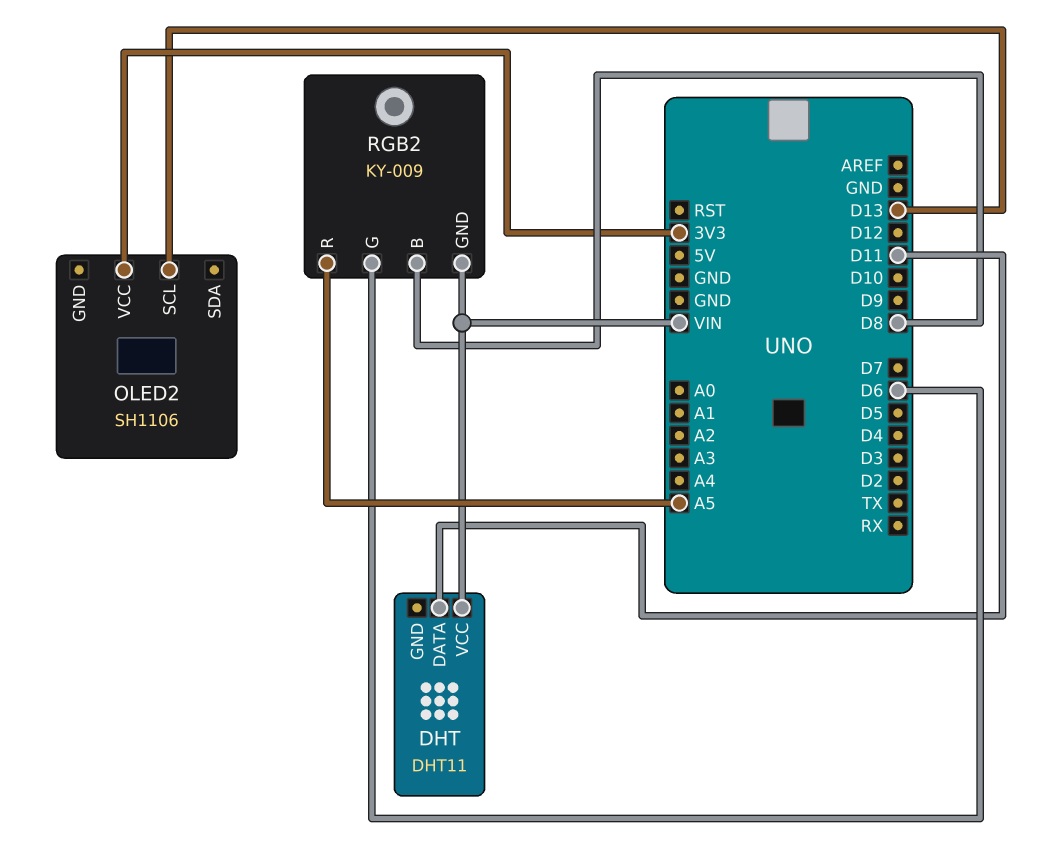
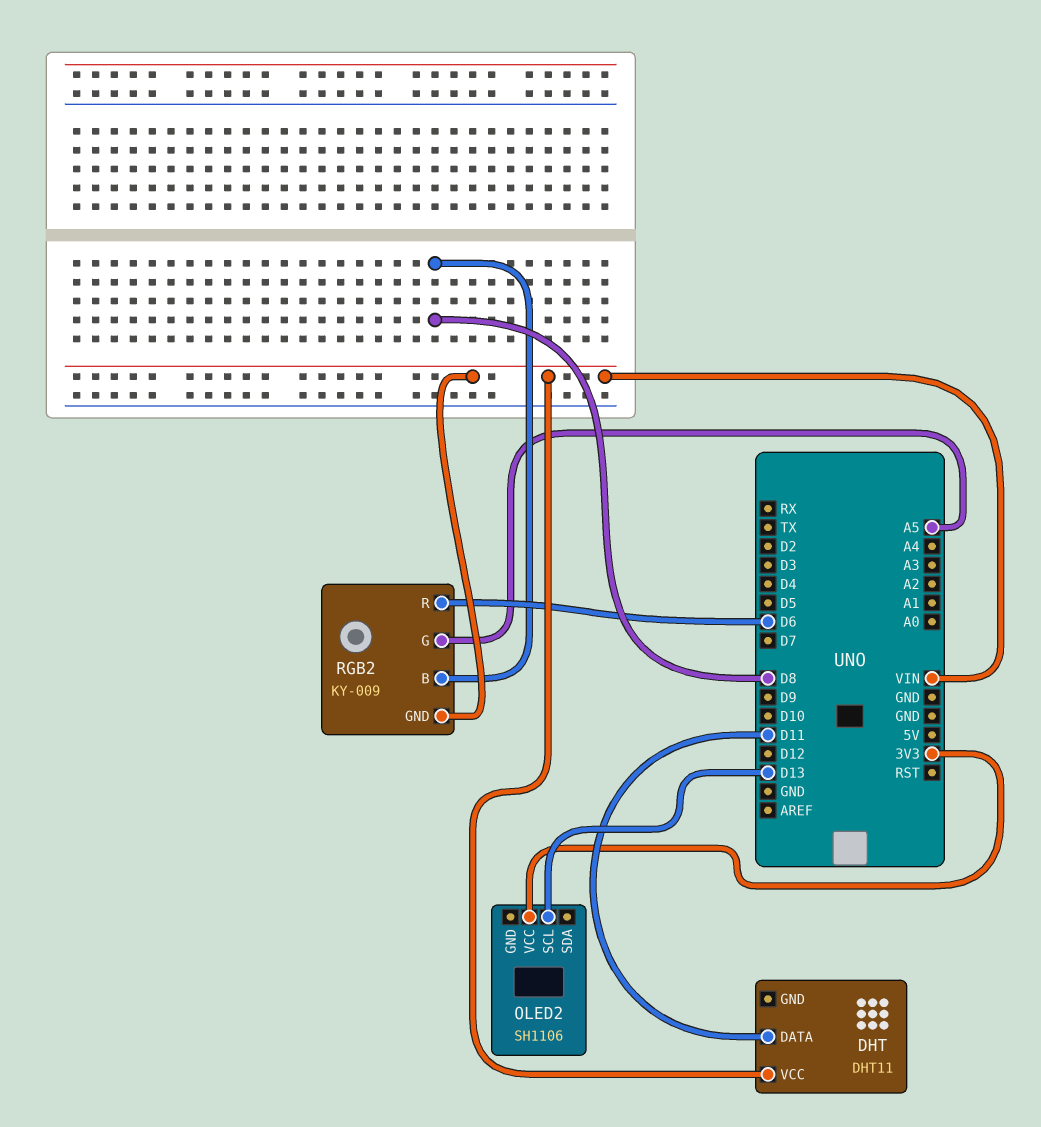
RGB2 pin G: D6 -> A5
RGB2 pin R: A5 -> D6

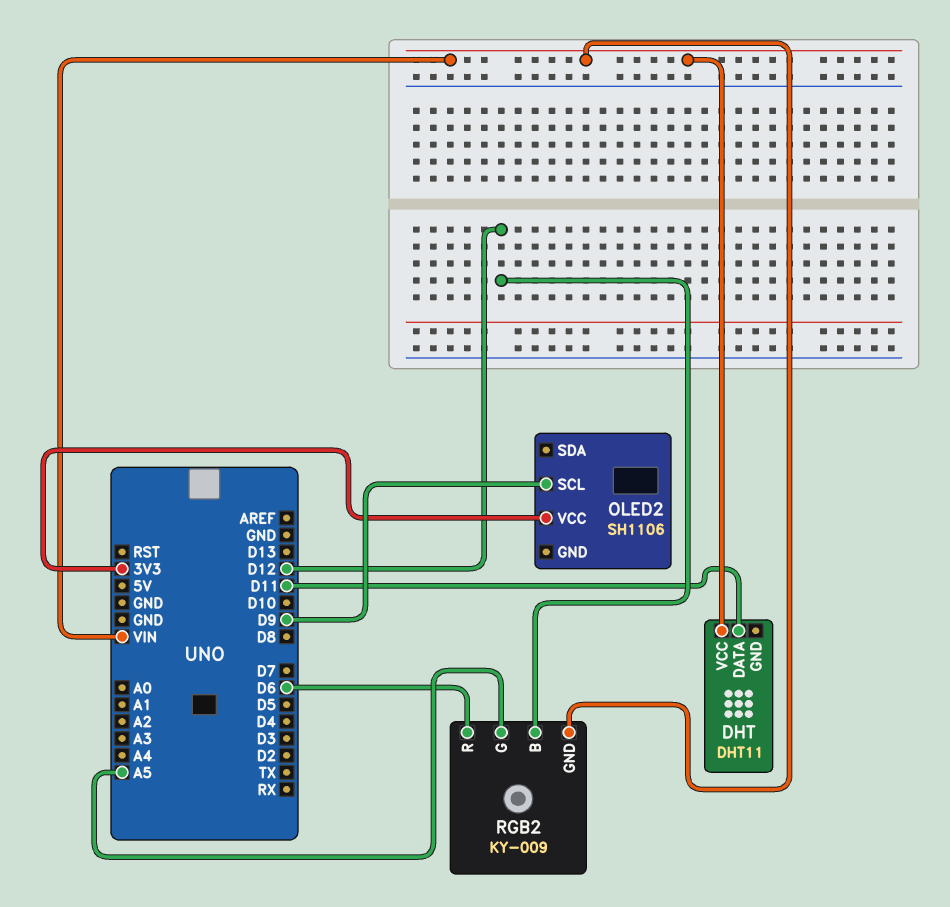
OLED2 pin SCL: D13 -> D9
RGB2 pin B: D8 -> D12

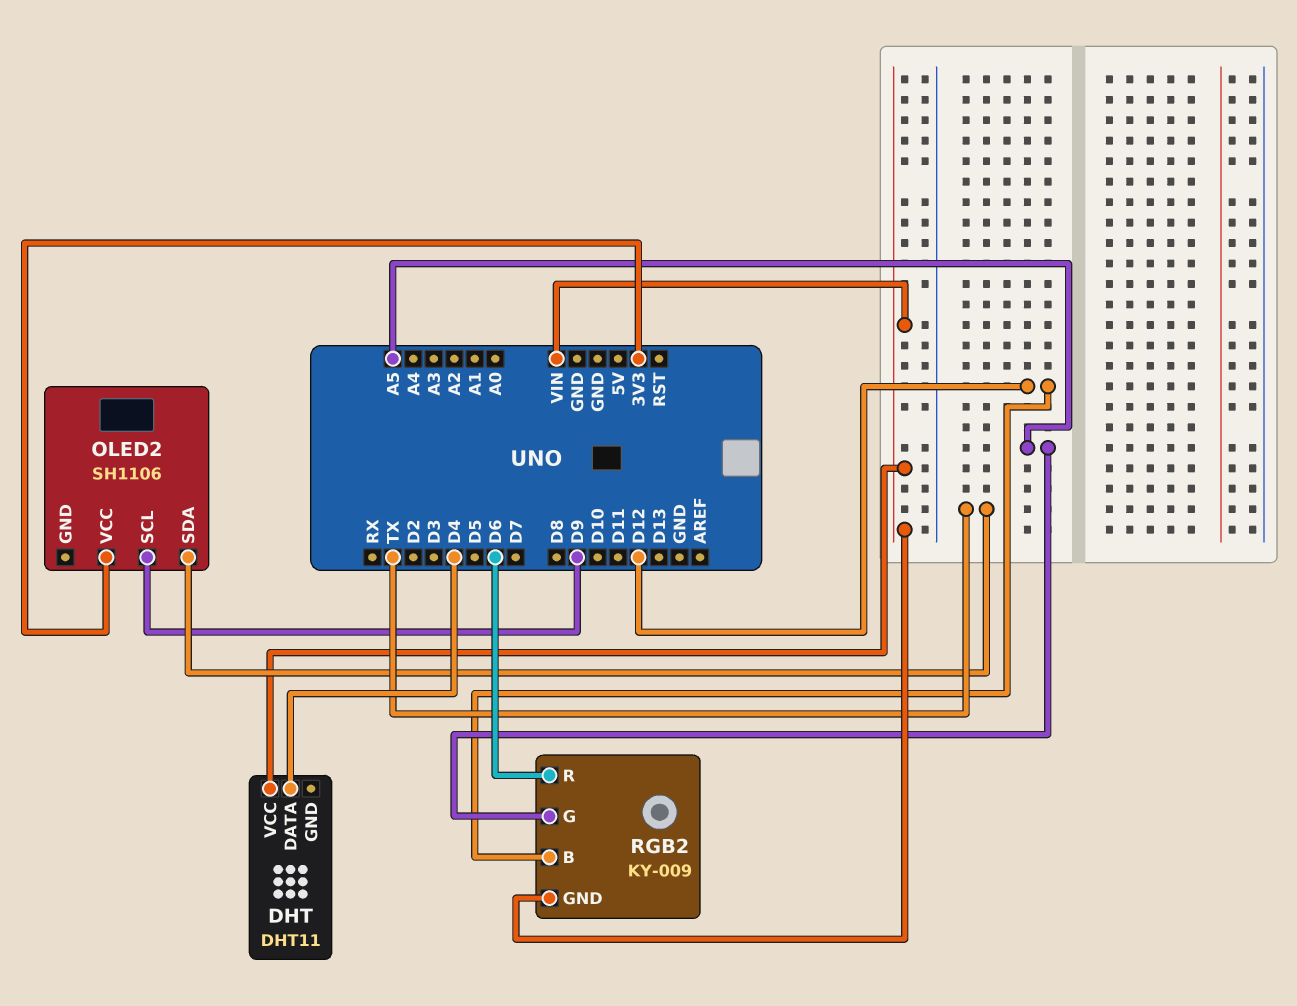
DHT pin DATA: D11 -> D4
OLED2 pin SDA: none -> TX

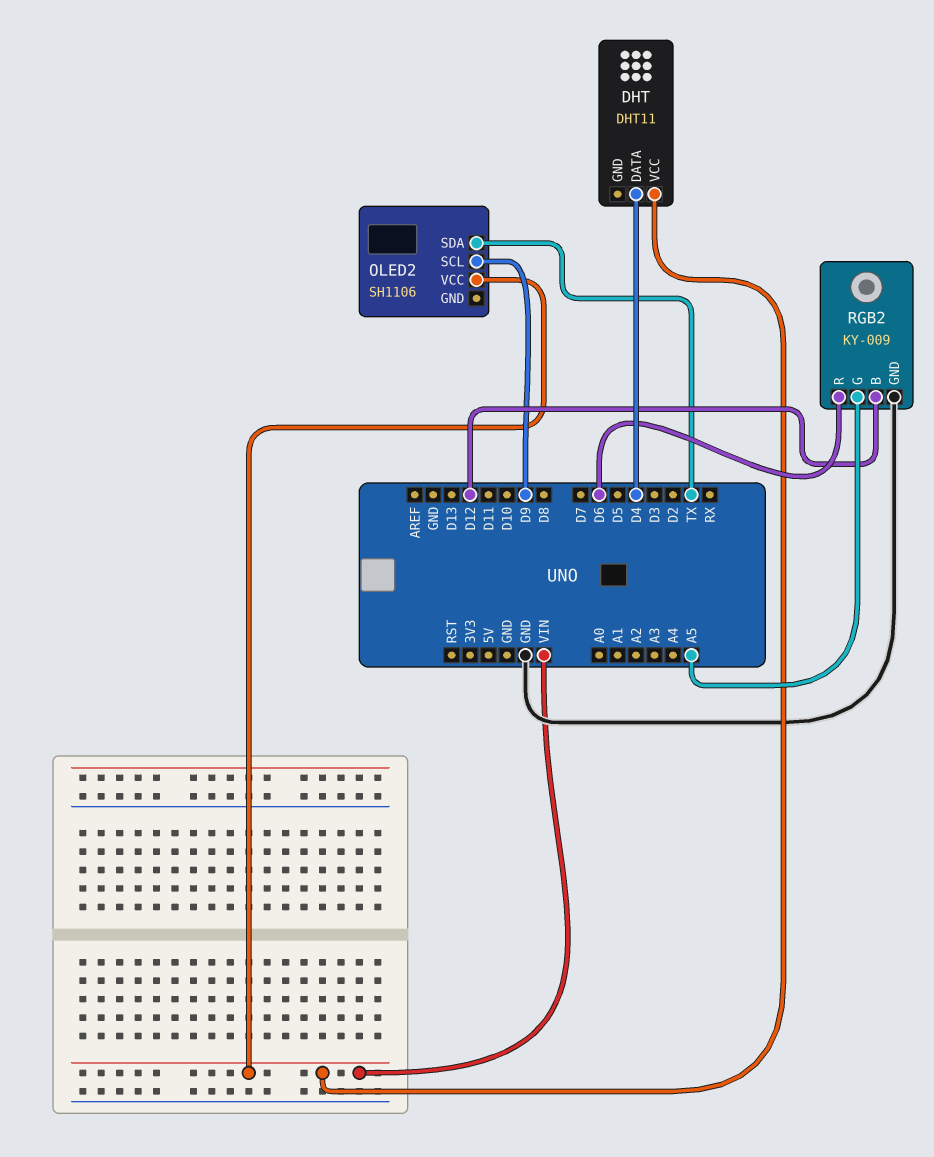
OLED2 pin VCC: 3V3 -> VIN
RGB2 pin GND: VIN -> GND

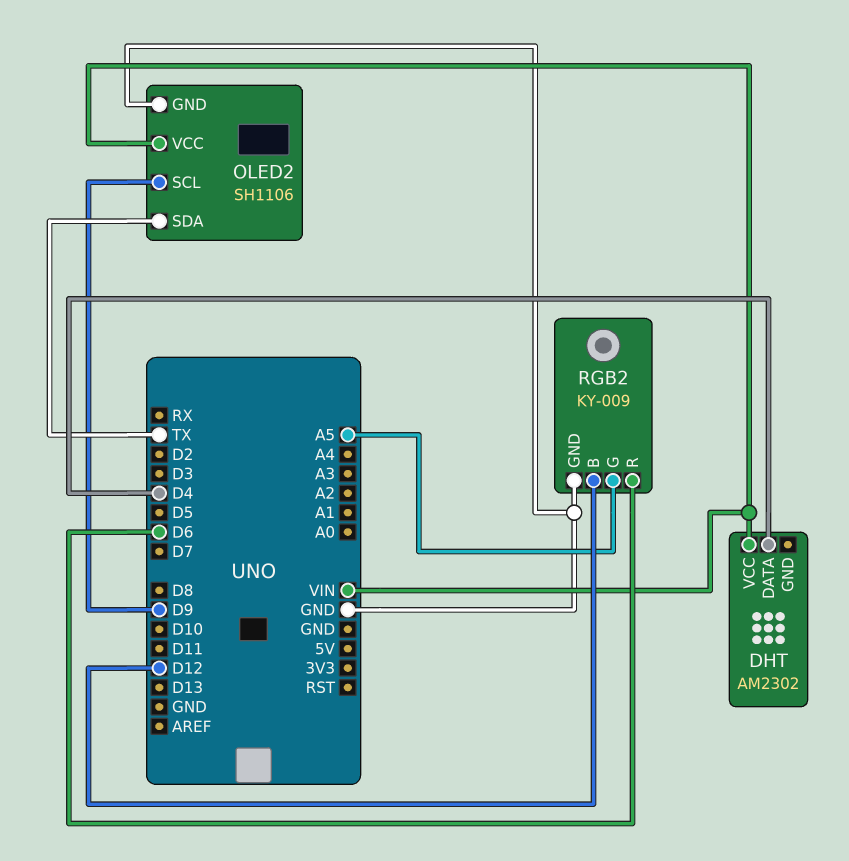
DHT: DHT11 -> AM2302
OLED2 pin GND: none -> GND

